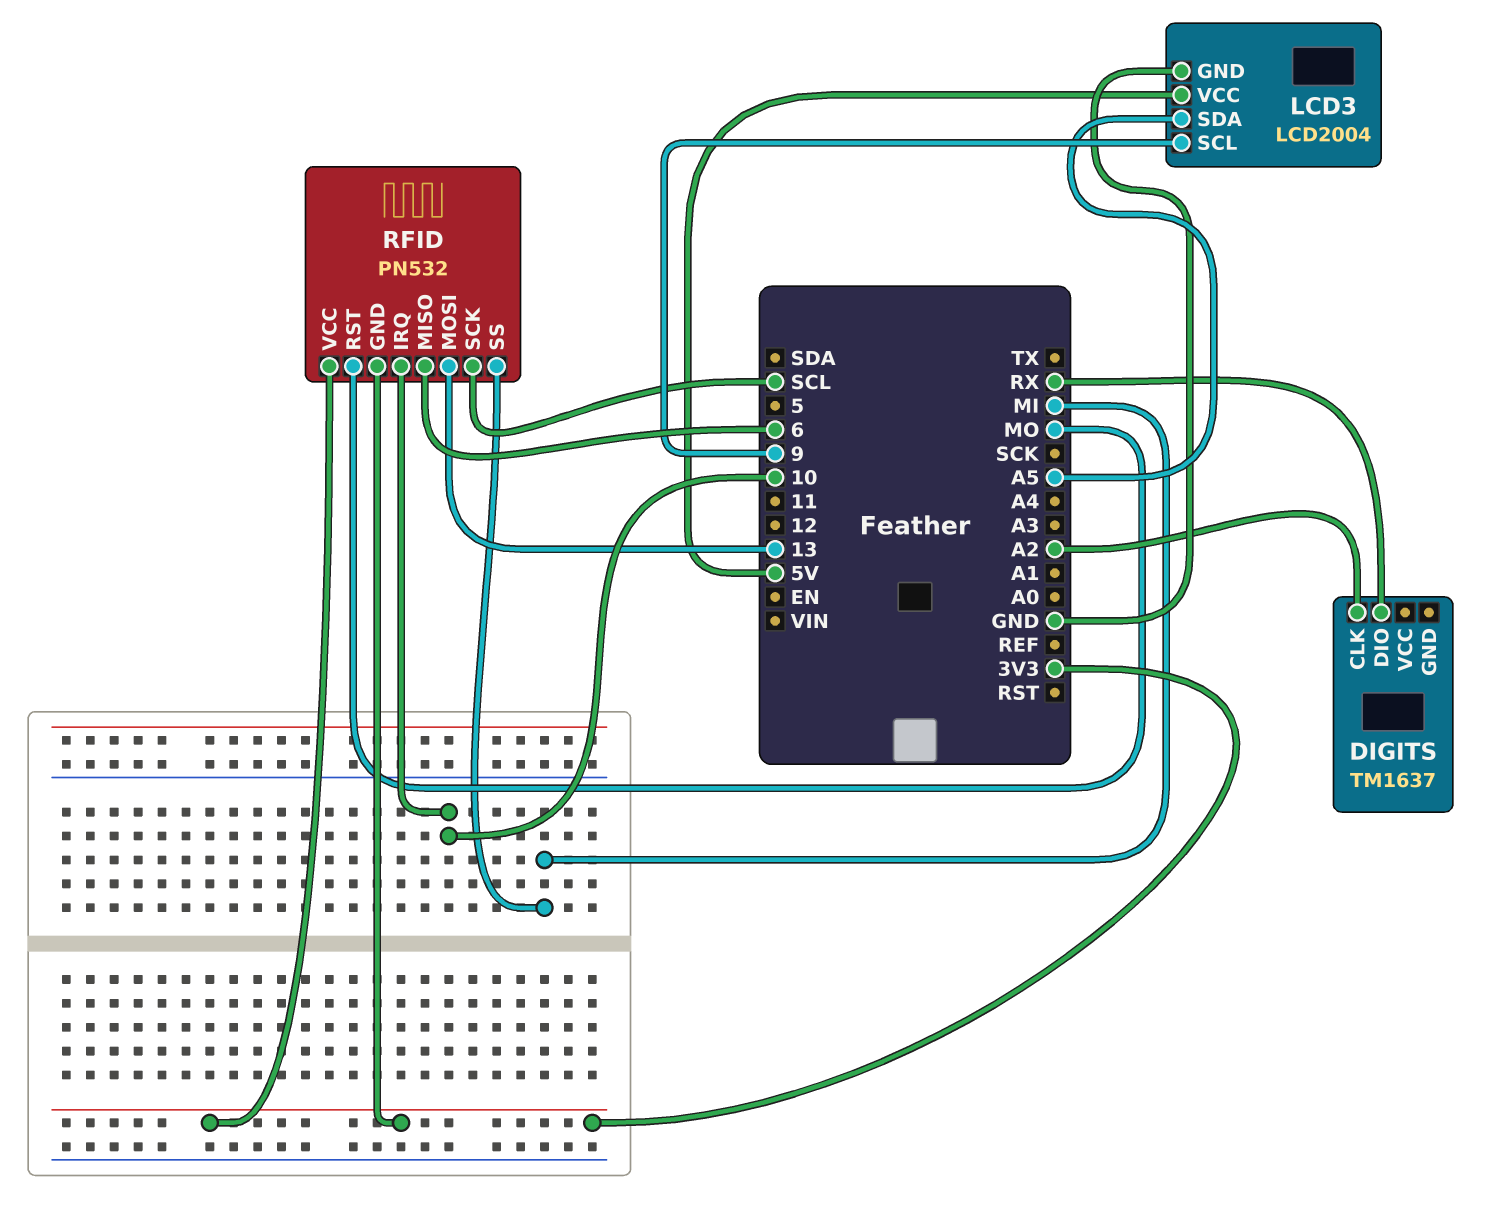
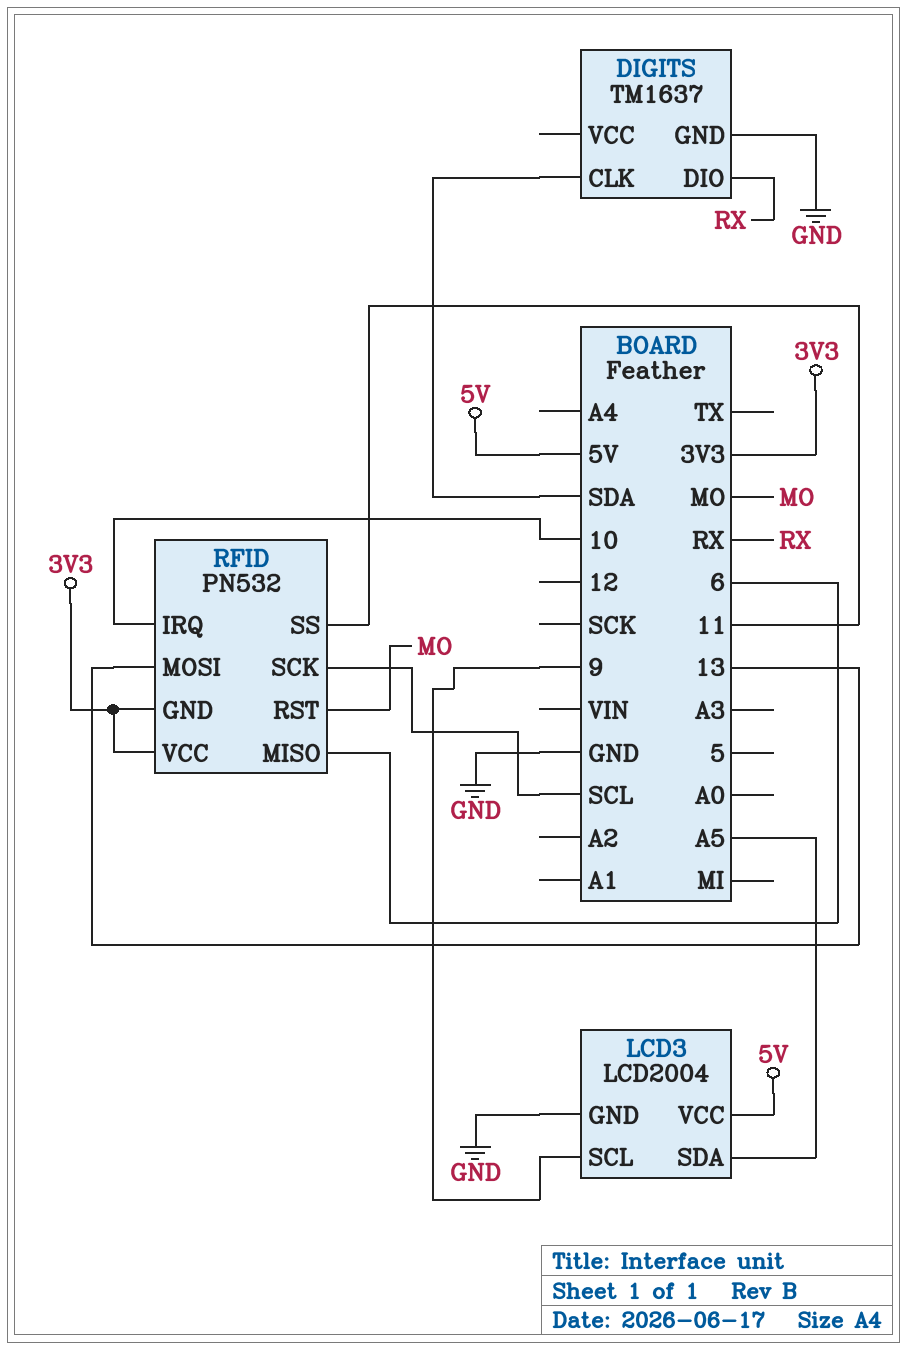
DIGITS pin CLK: A2 -> SDA
DIGITS pin GND: none -> GND
RFID pin SS: MI -> 11

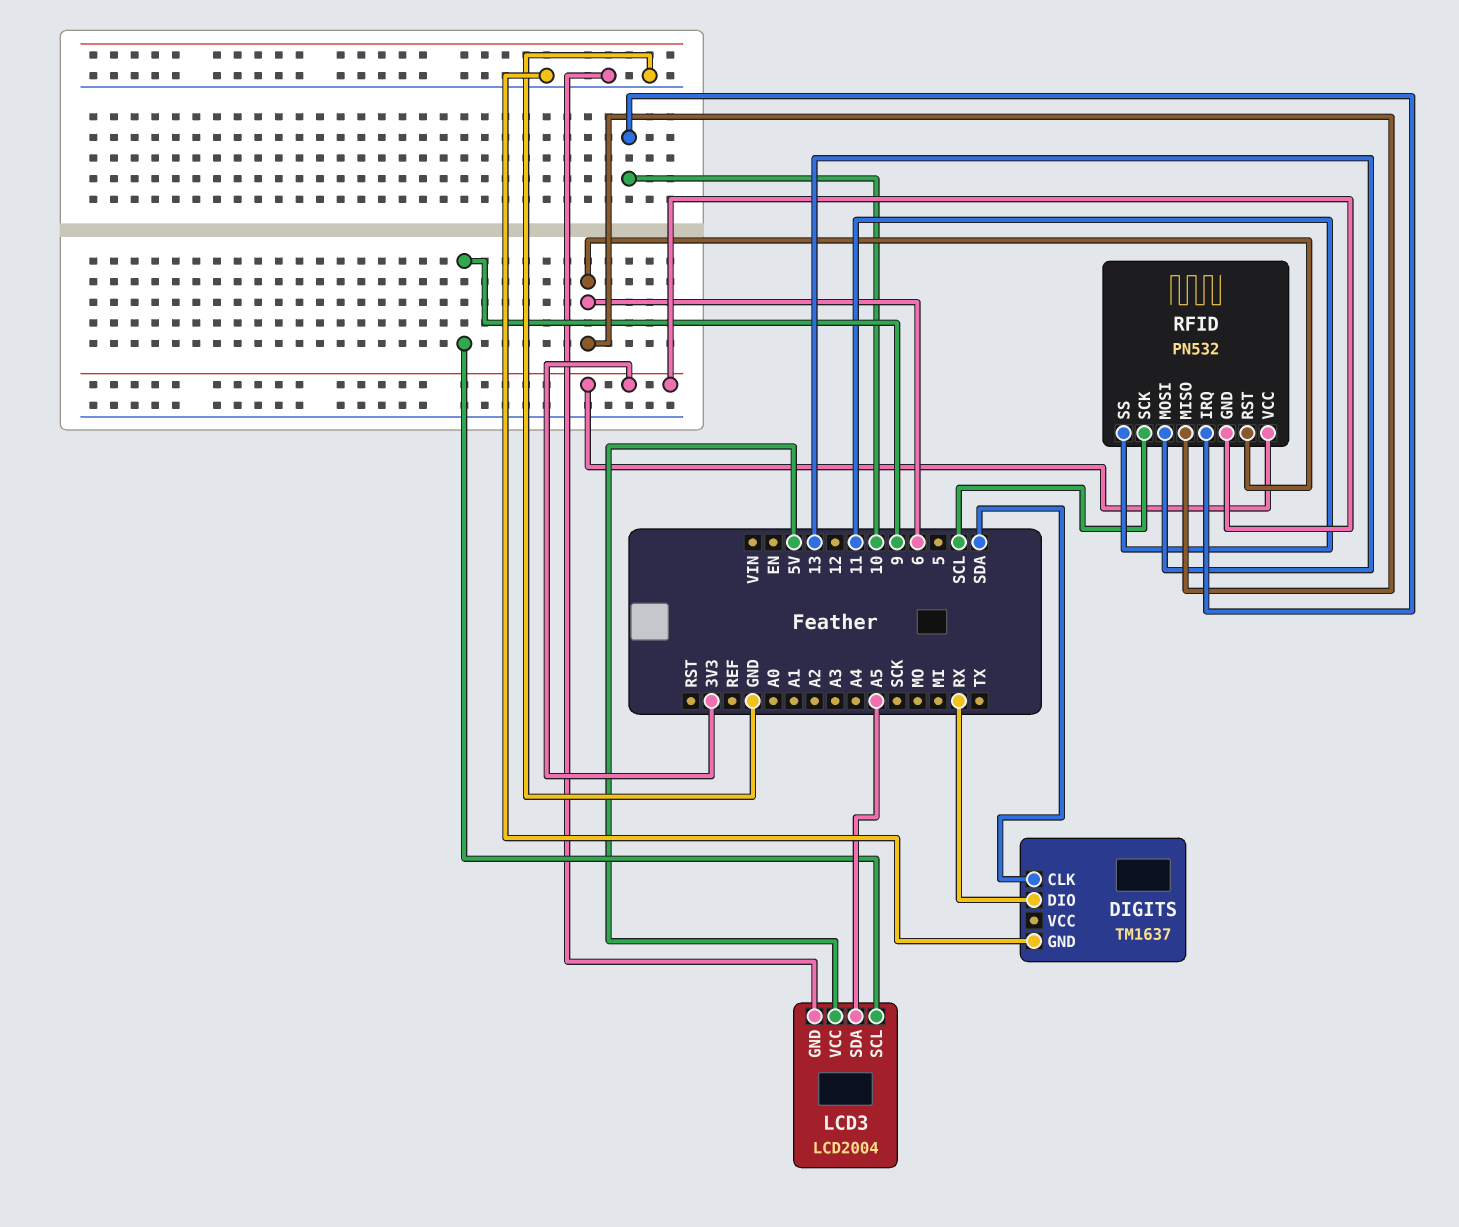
RFID pin RST: MO -> 6

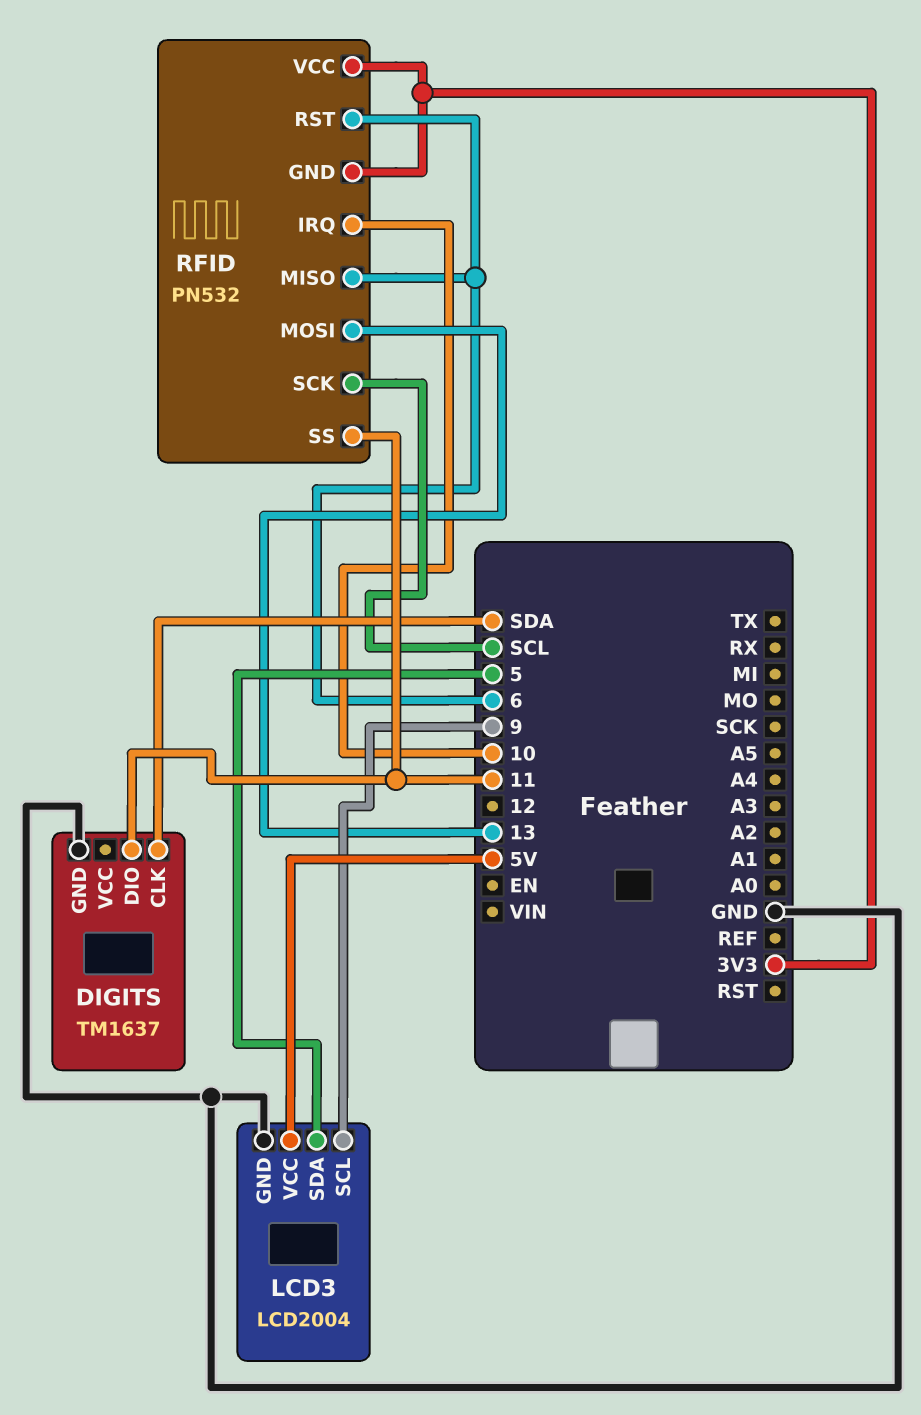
DIGITS pin DIO: RX -> 11
LCD3 pin SDA: A5 -> 5

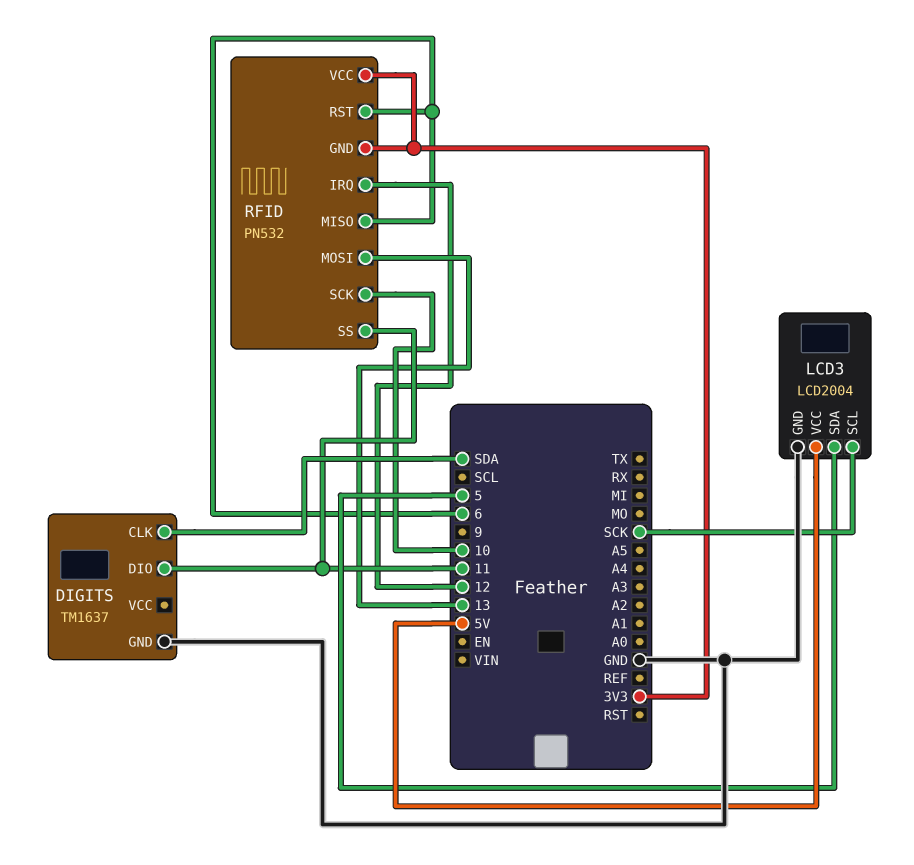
LCD3 pin SCL: 9 -> SCK
RFID pin IRQ: 10 -> 12
RFID pin SCK: SCL -> 10

